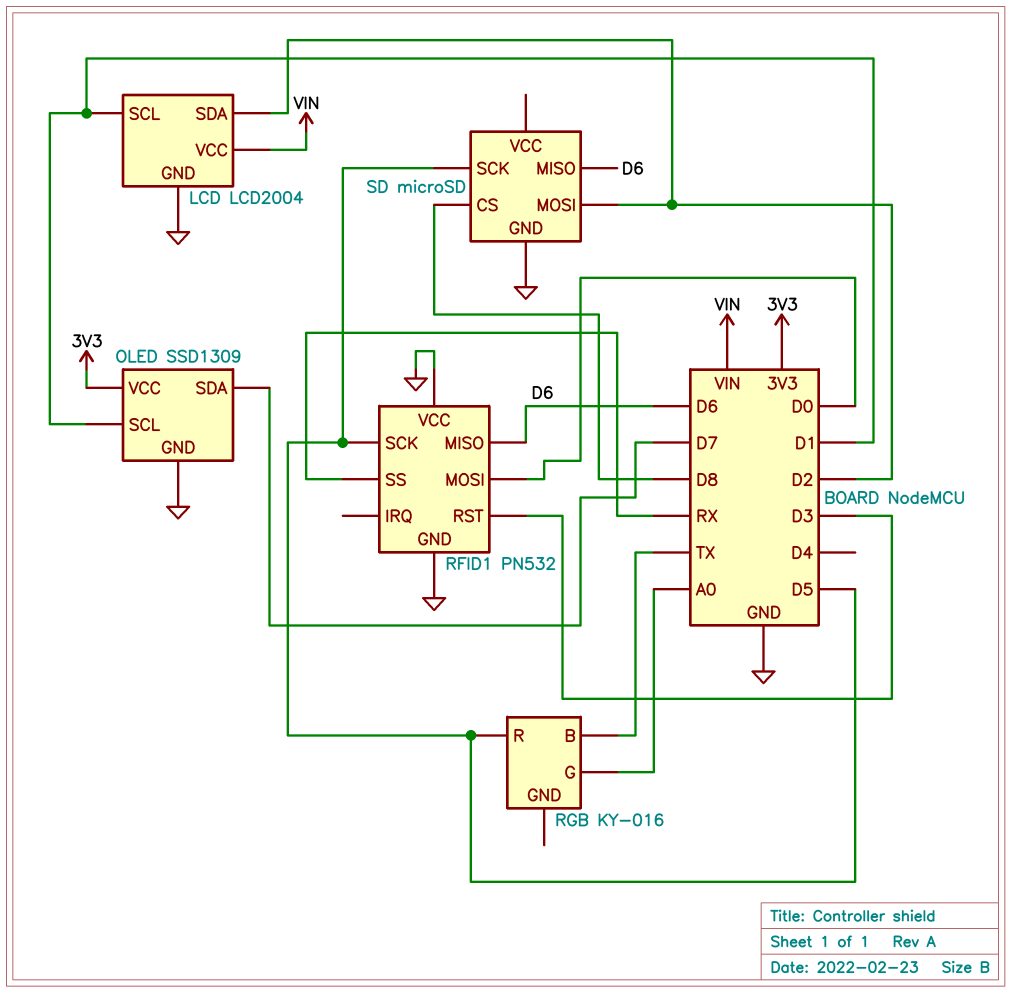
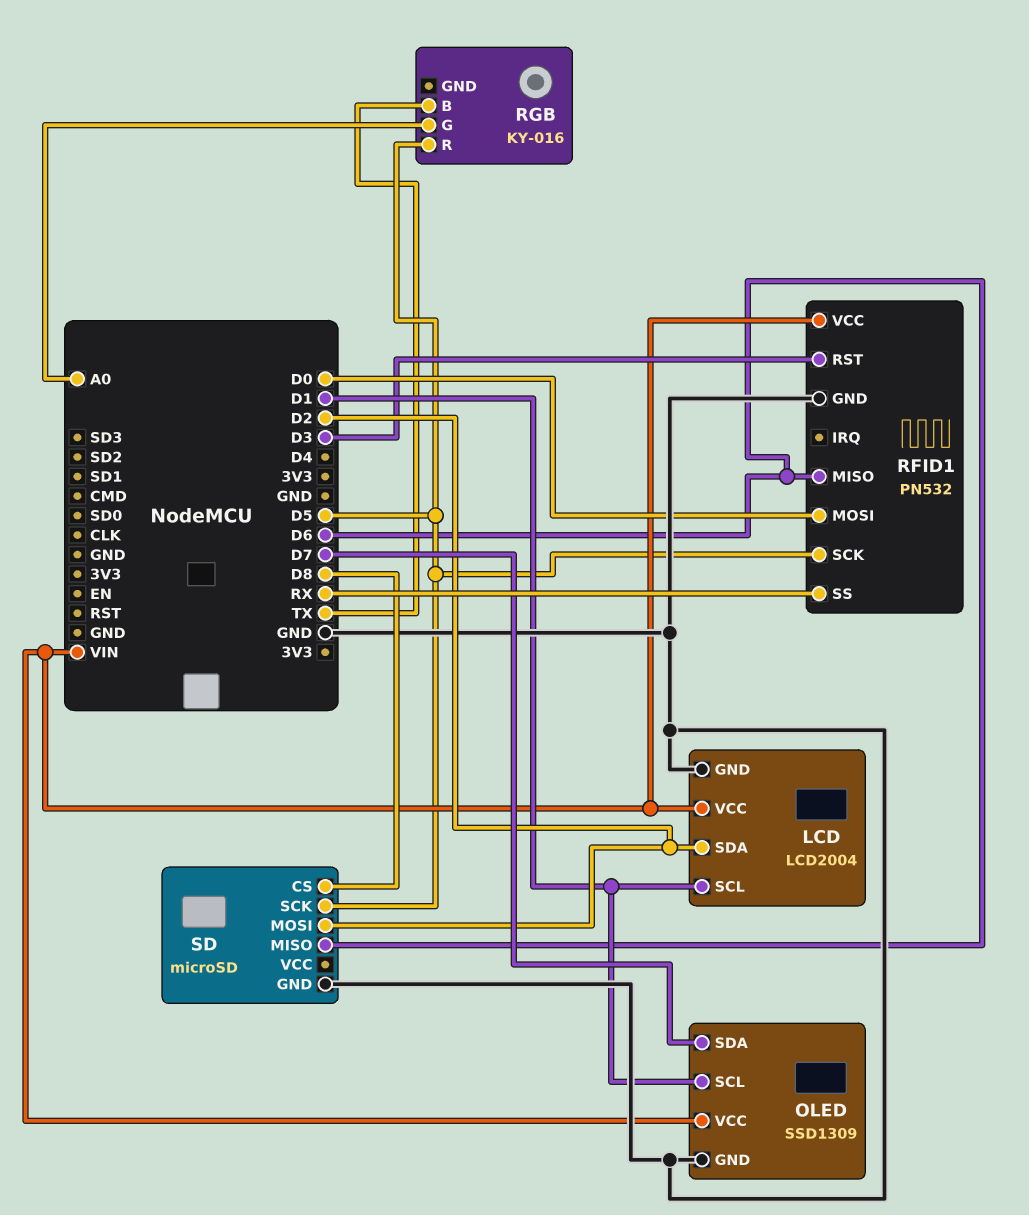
OLED pin VCC: 3V3 -> VIN
RFID1 pin VCC: GND -> VIN

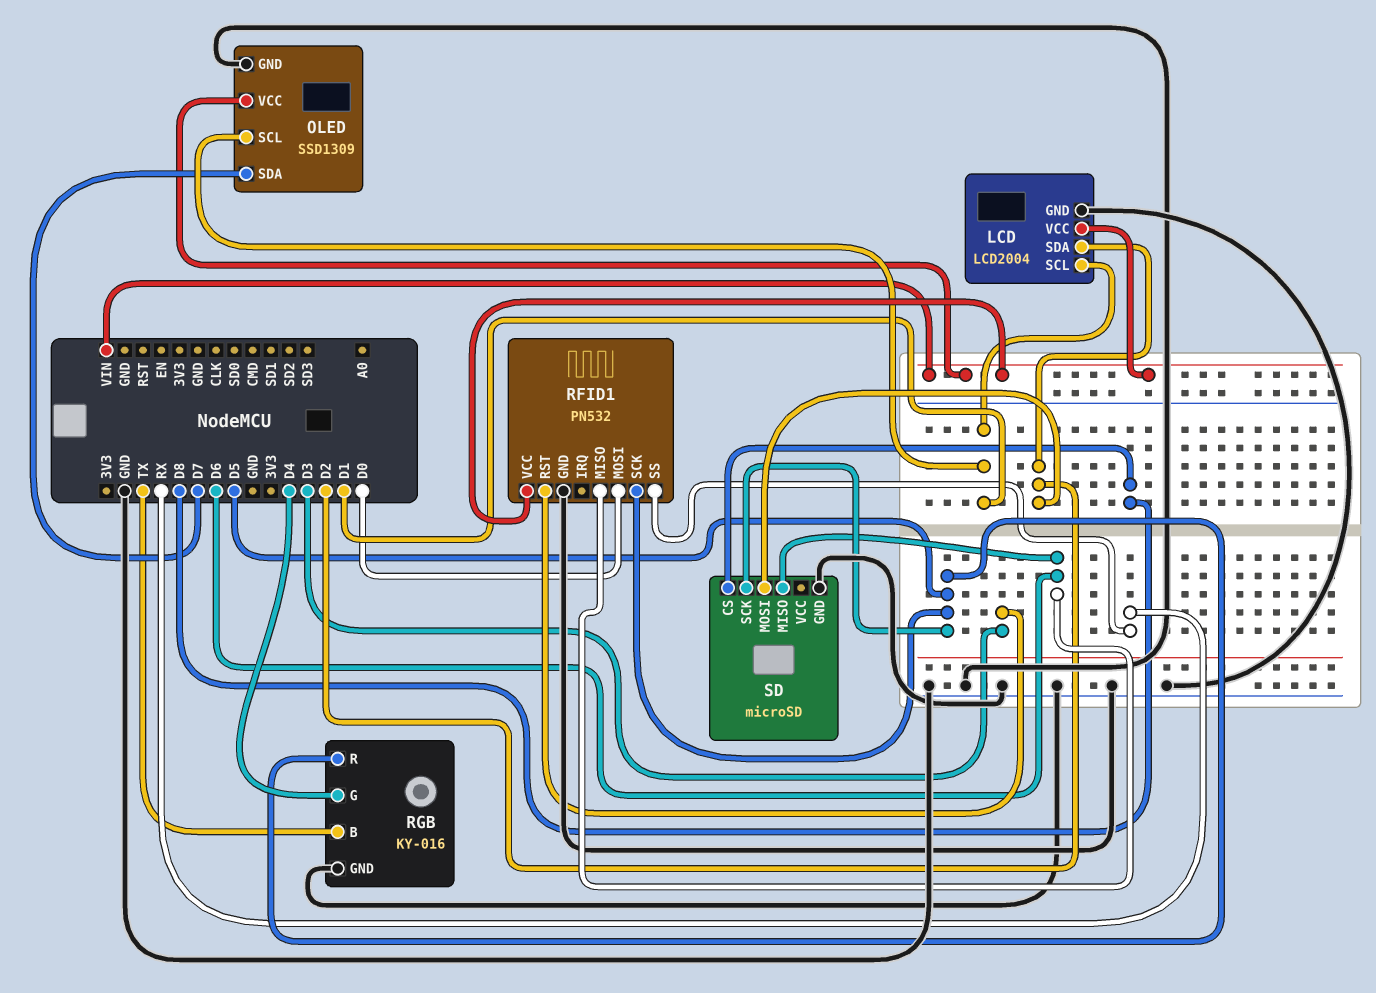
RGB pin G: A0 -> D4
RGB pin GND: none -> GND

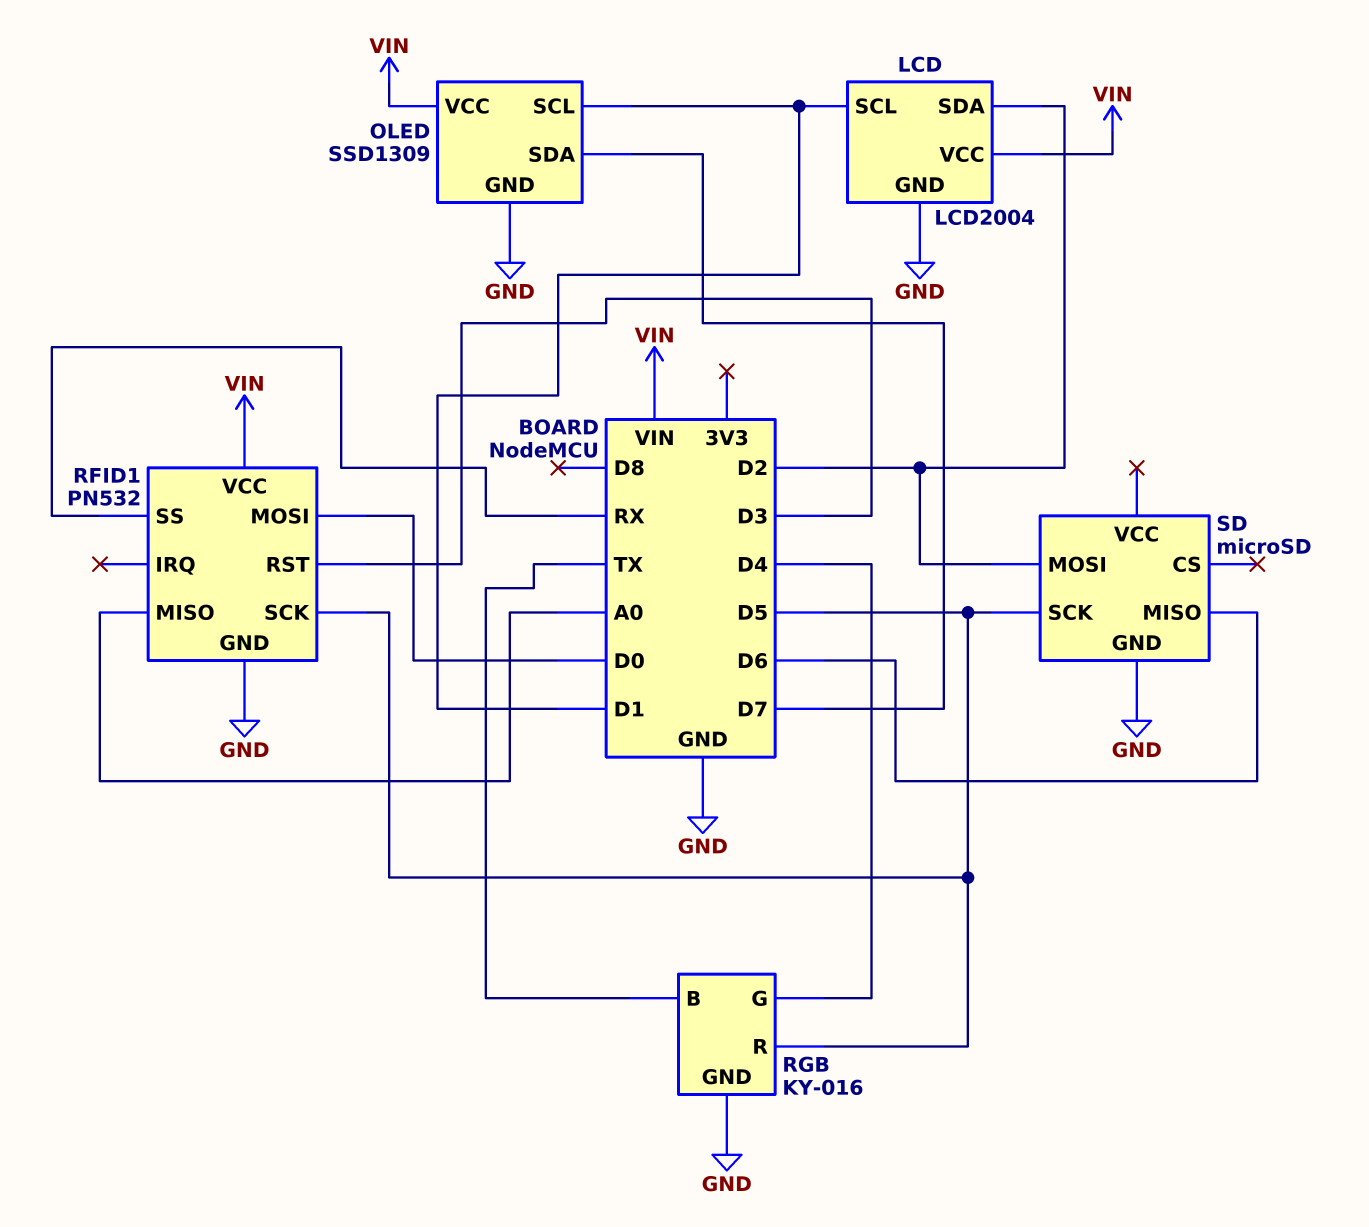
RFID1 pin MISO: D6 -> A0
SD pin CS: D8 -> none

